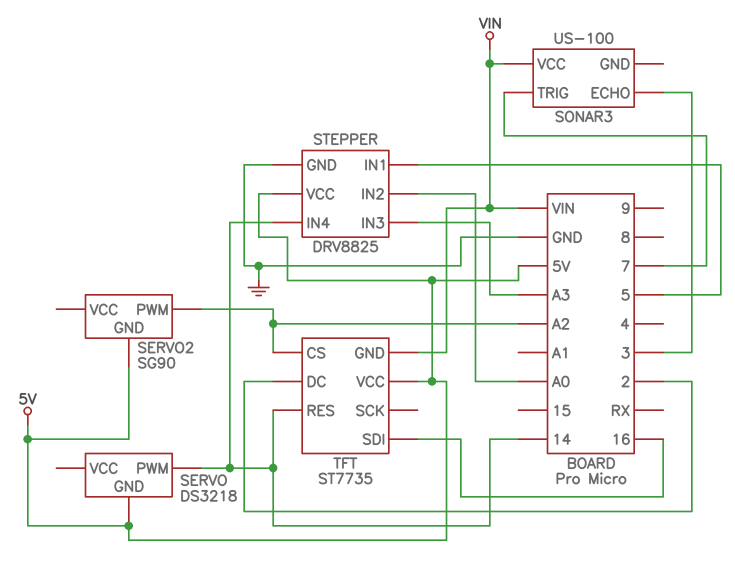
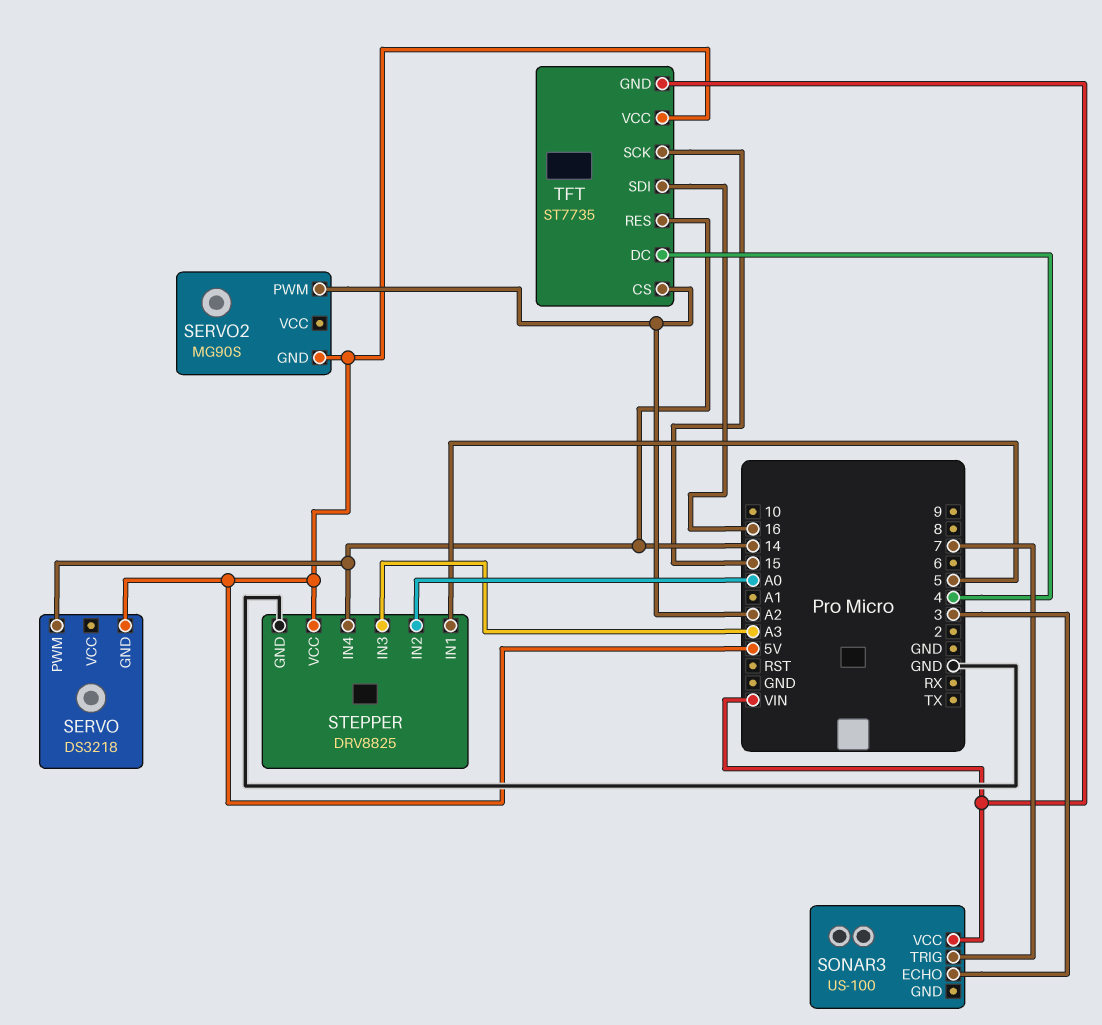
SERVO2: SG90 -> MG90S
TFT pin DC: 2 -> 4
TFT pin SCK: none -> 15

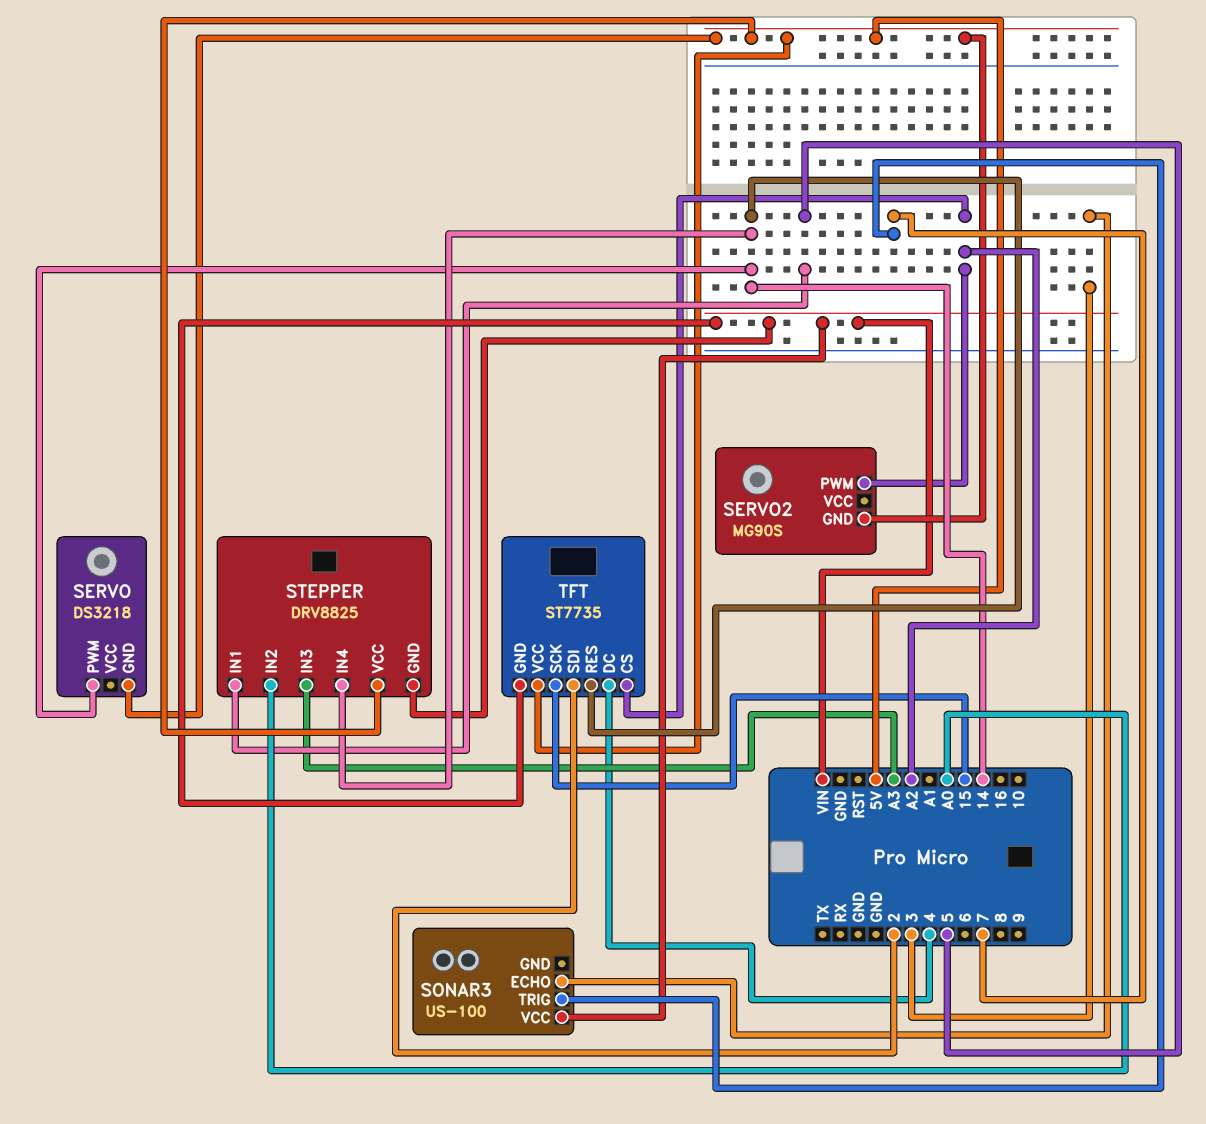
STEPPER pin GND: GND -> VIN
TFT pin SDI: 16 -> 2

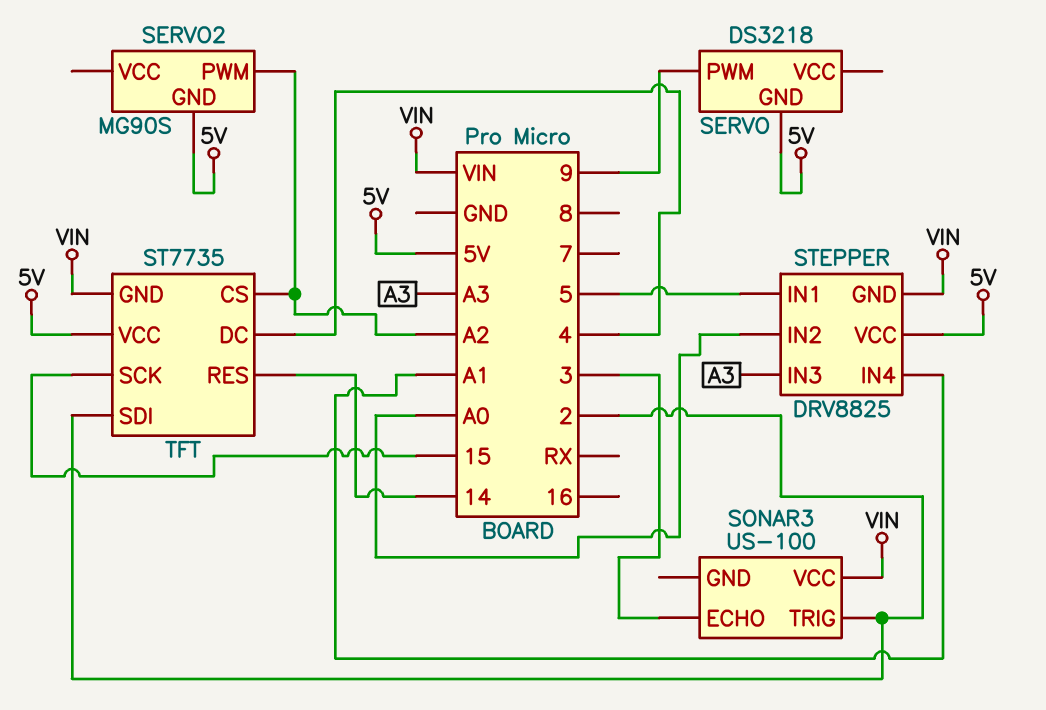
SERVO pin PWM: 14 -> 9
SONAR3 pin TRIG: 7 -> 2
STEPPER pin IN4: 14 -> A1

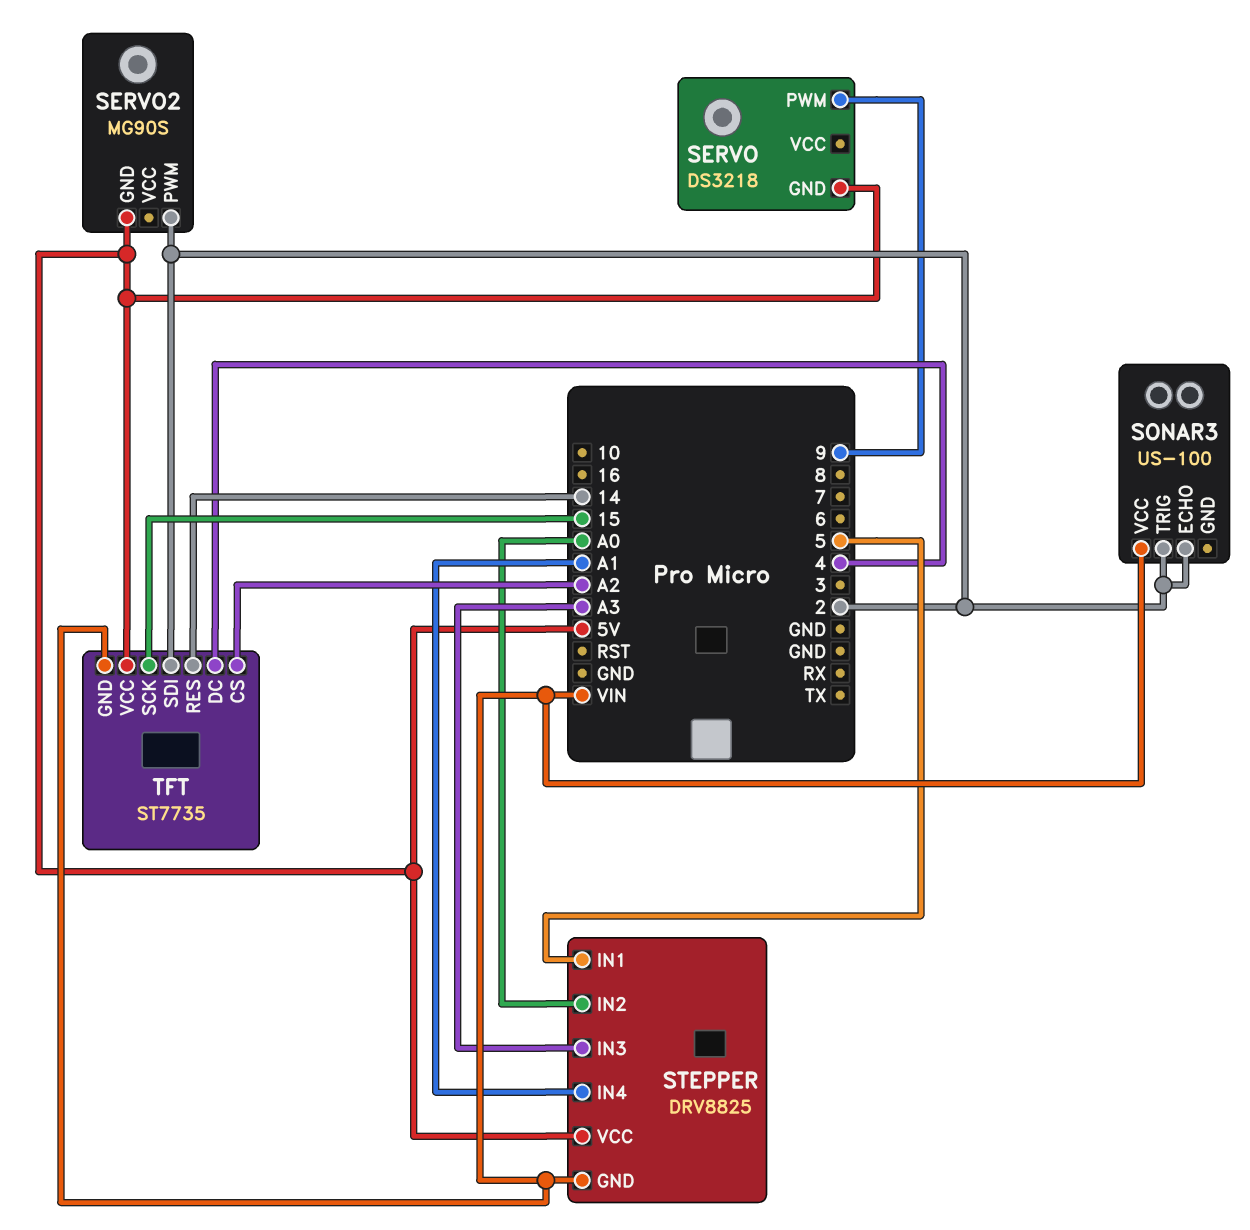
SERVO2 pin PWM: A2 -> 2
SONAR3 pin ECHO: 3 -> 2

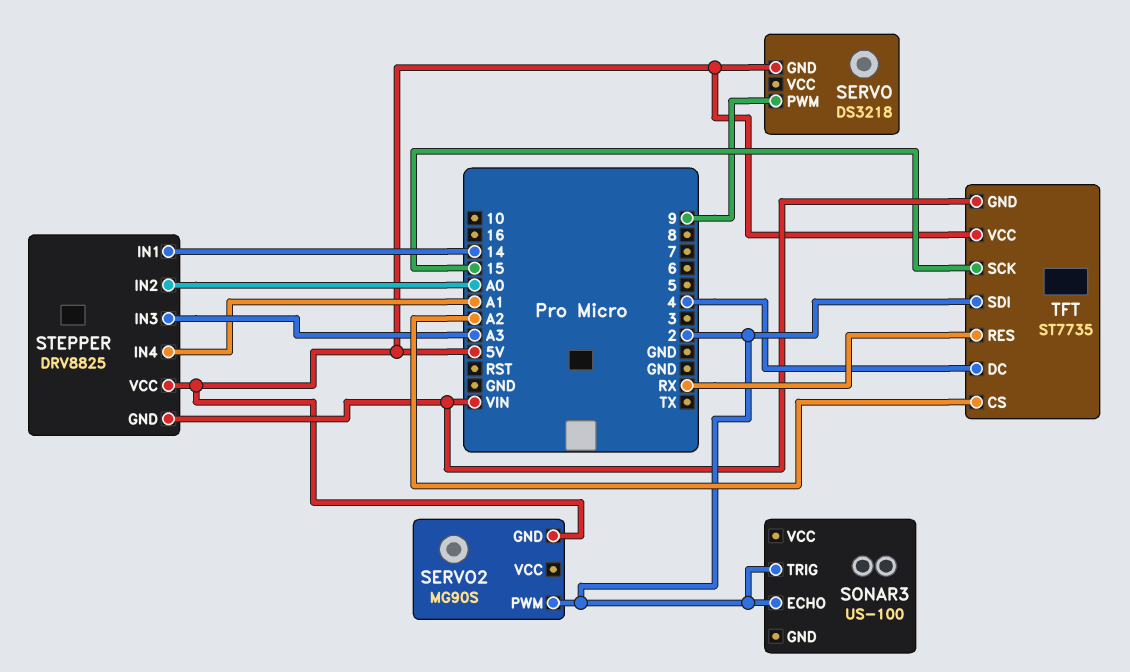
SONAR3 pin VCC: VIN -> none
STEPPER pin IN1: 5 -> 14
TFT pin RES: 14 -> RX

